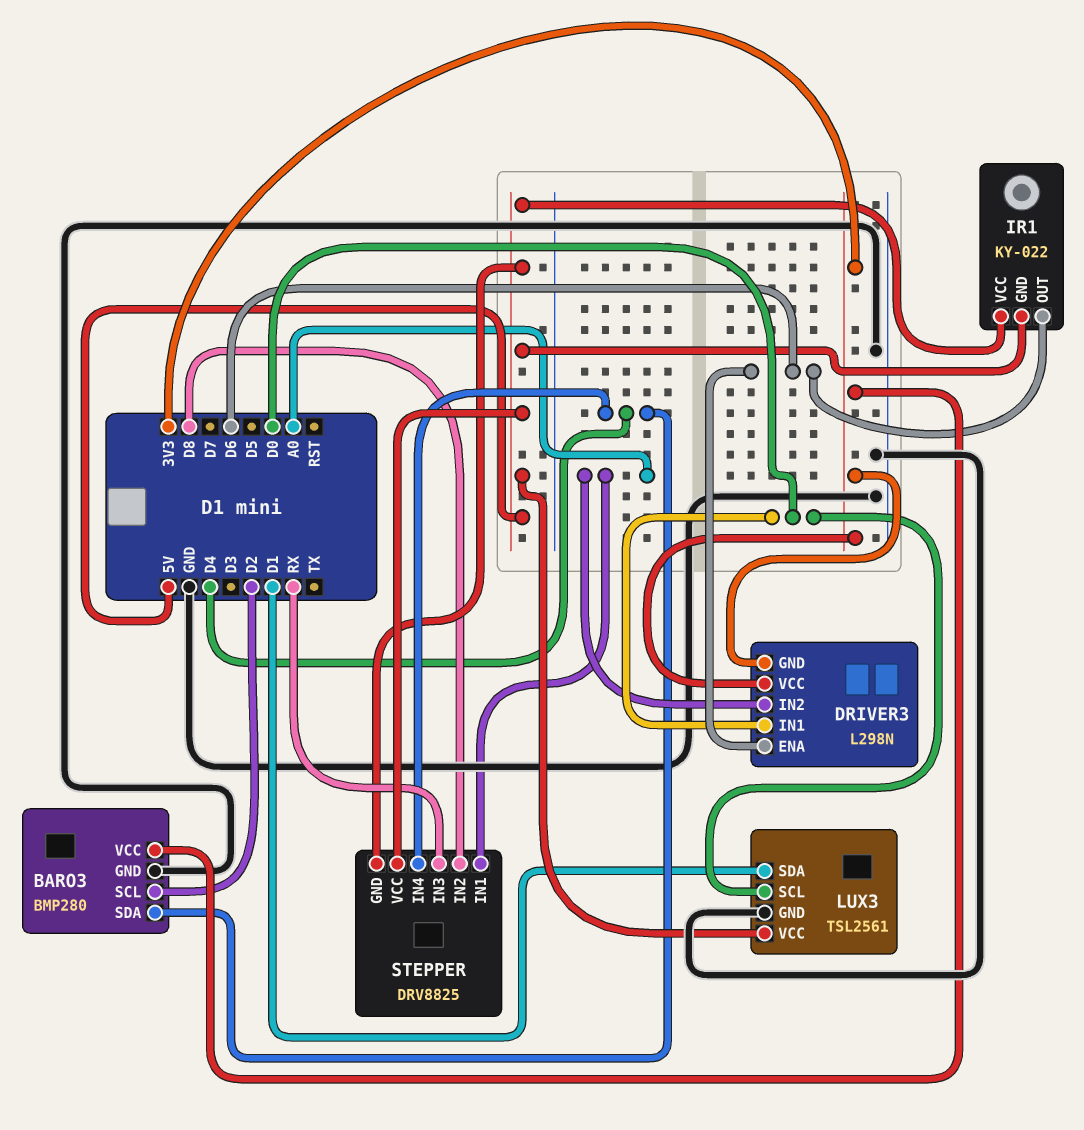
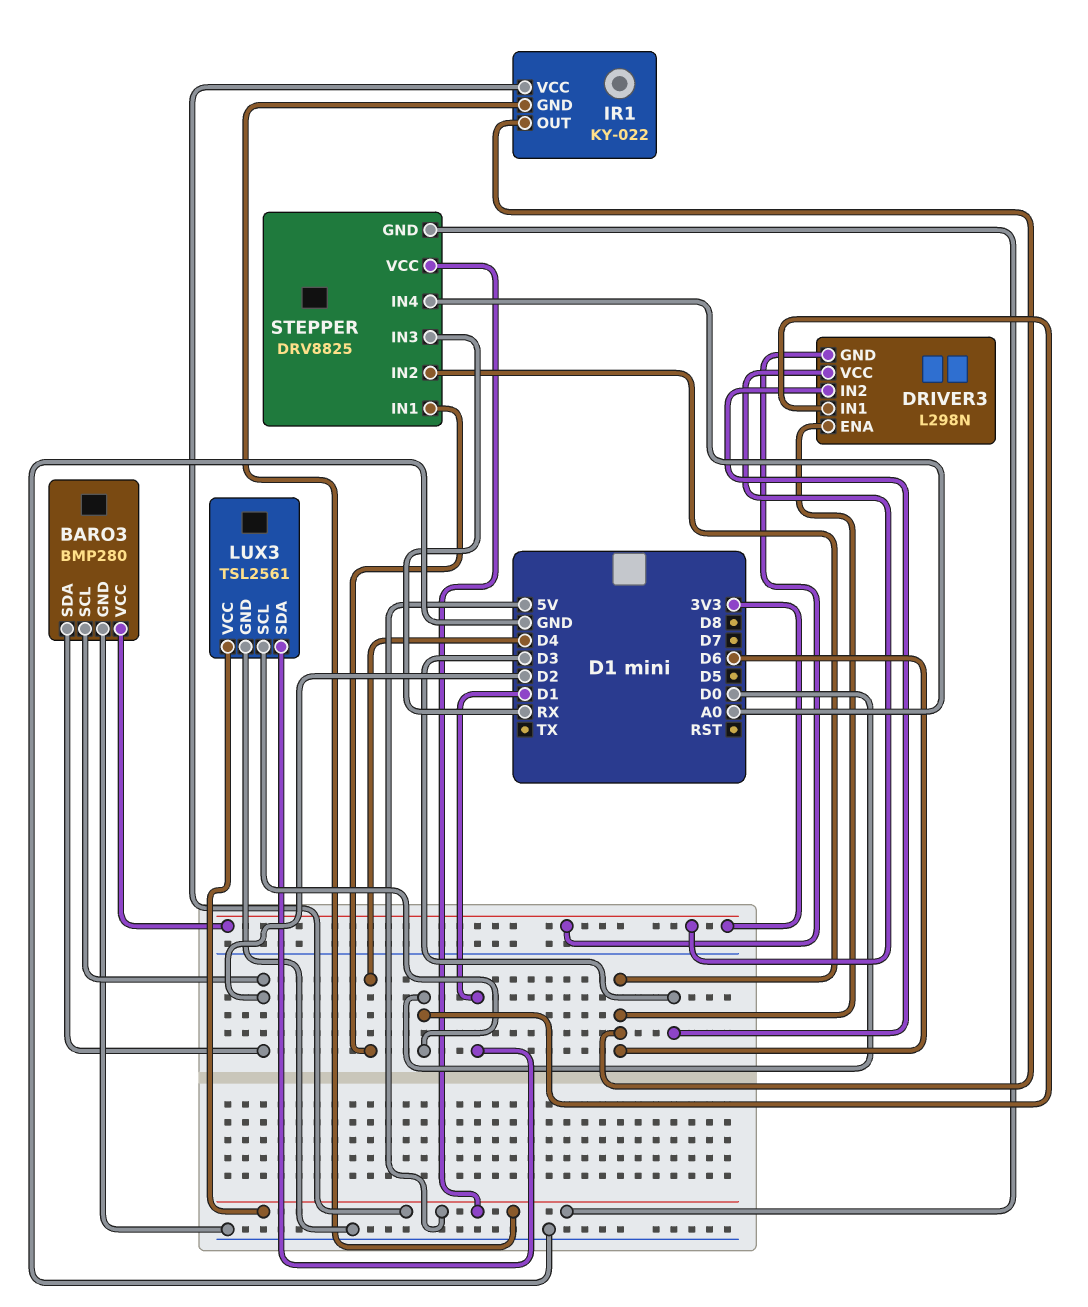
BARO3 pin SDA: D4 -> D2
DRIVER3 pin IN2: A0 -> D3
STEPPER pin IN1: A0 -> D4
STEPPER pin IN2: D8 -> D6
STEPPER pin IN4: D4 -> A0

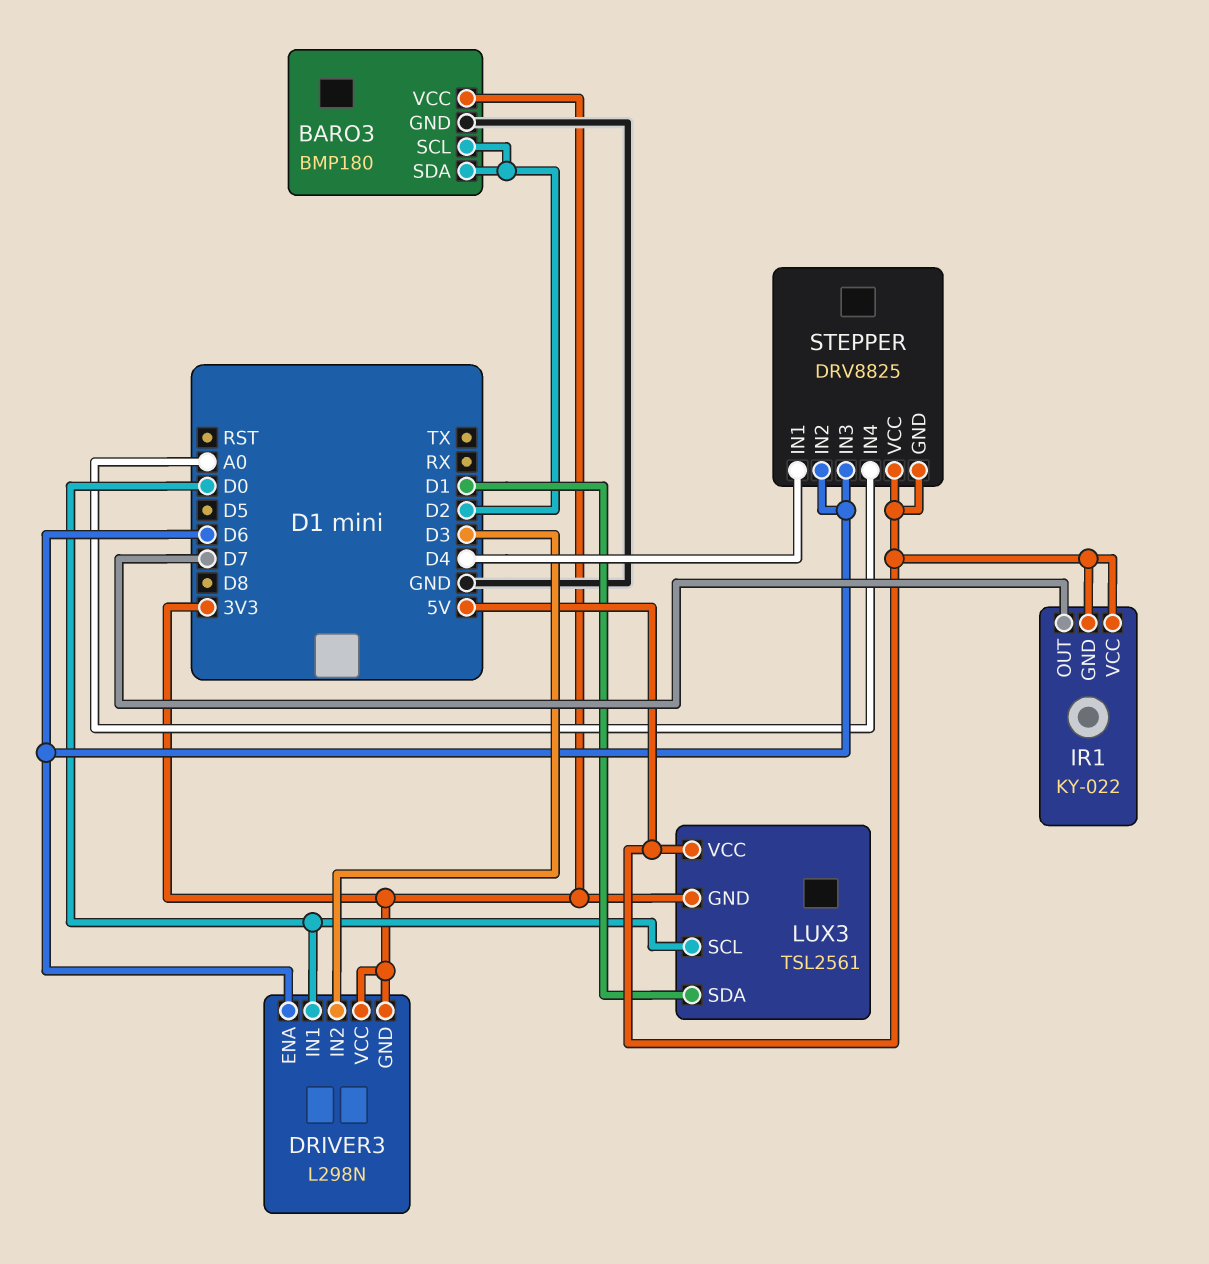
BARO3: BMP280 -> BMP180
IR1 pin OUT: D6 -> D7
LUX3 pin GND: GND -> 3V3
STEPPER pin IN3: RX -> D6

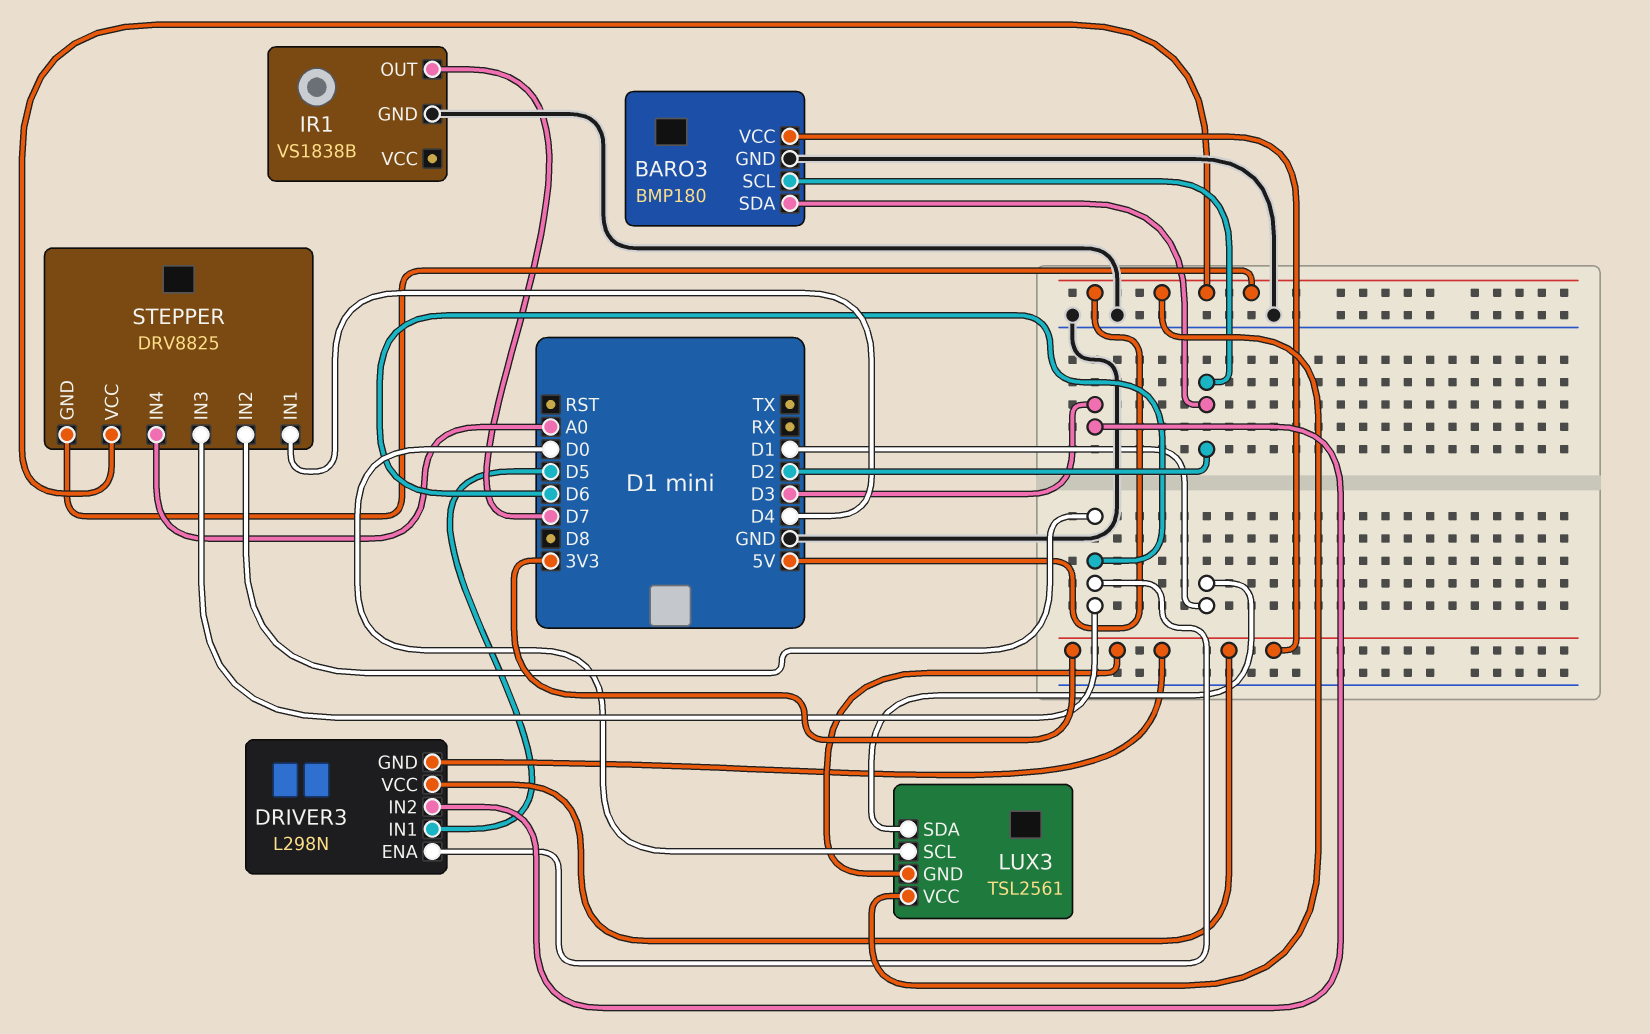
DRIVER3 pin IN1: D0 -> D5
IR1: KY-022 -> VS1838B
IR1 pin GND: 5V -> GND
IR1 pin VCC: 5V -> none

